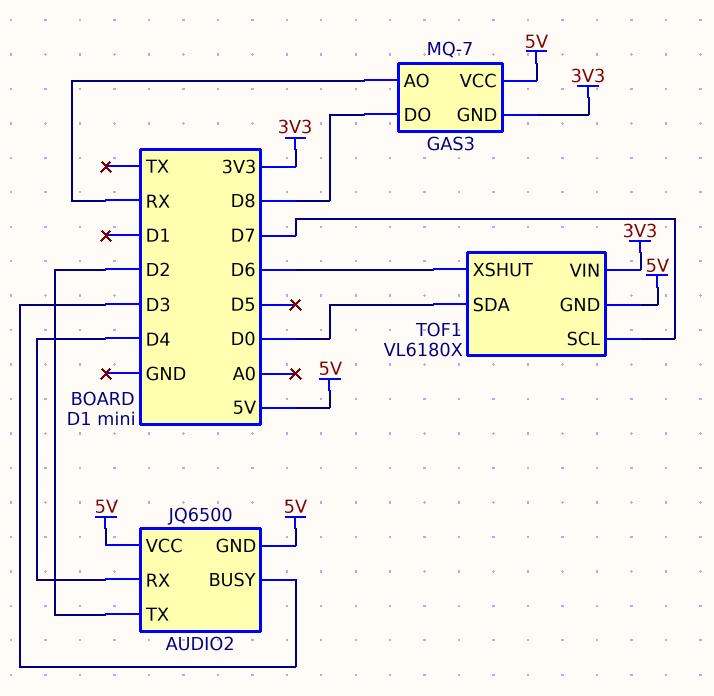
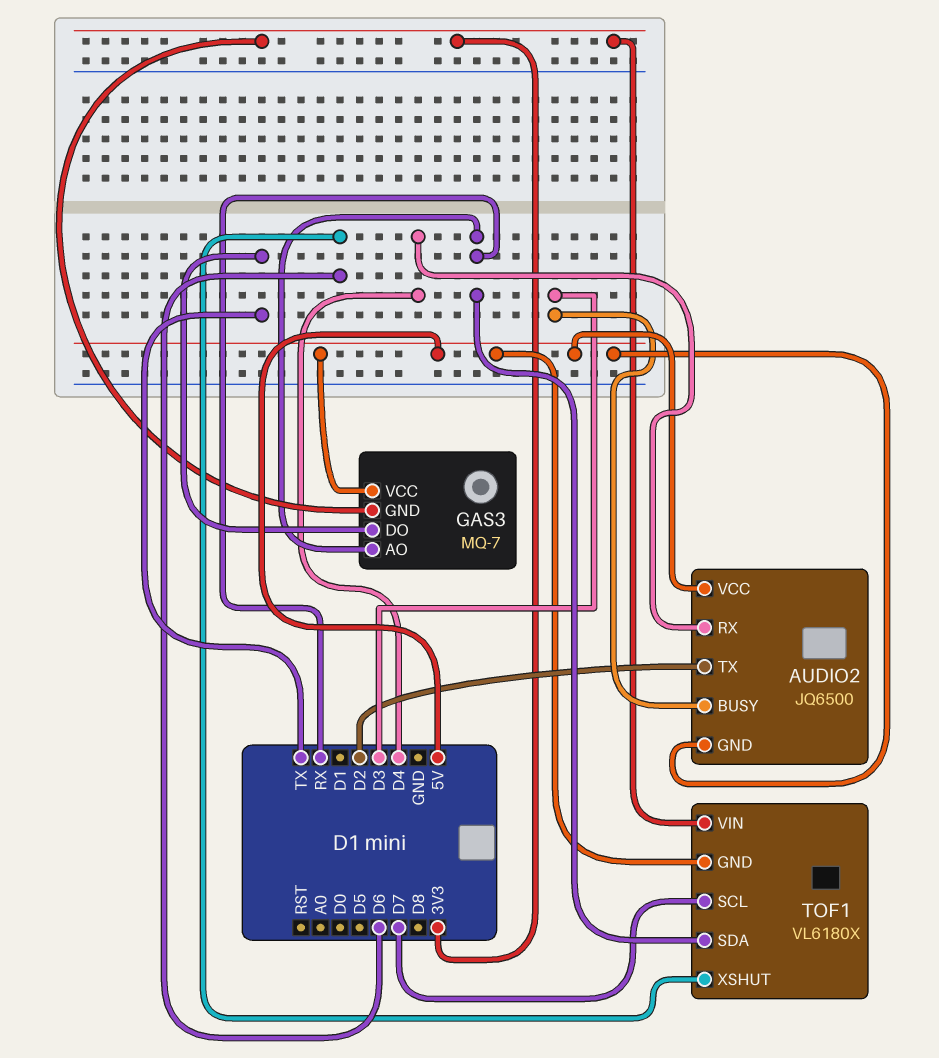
GAS3 pin DO: D8 -> TX
TOF1 pin SDA: D0 -> RX

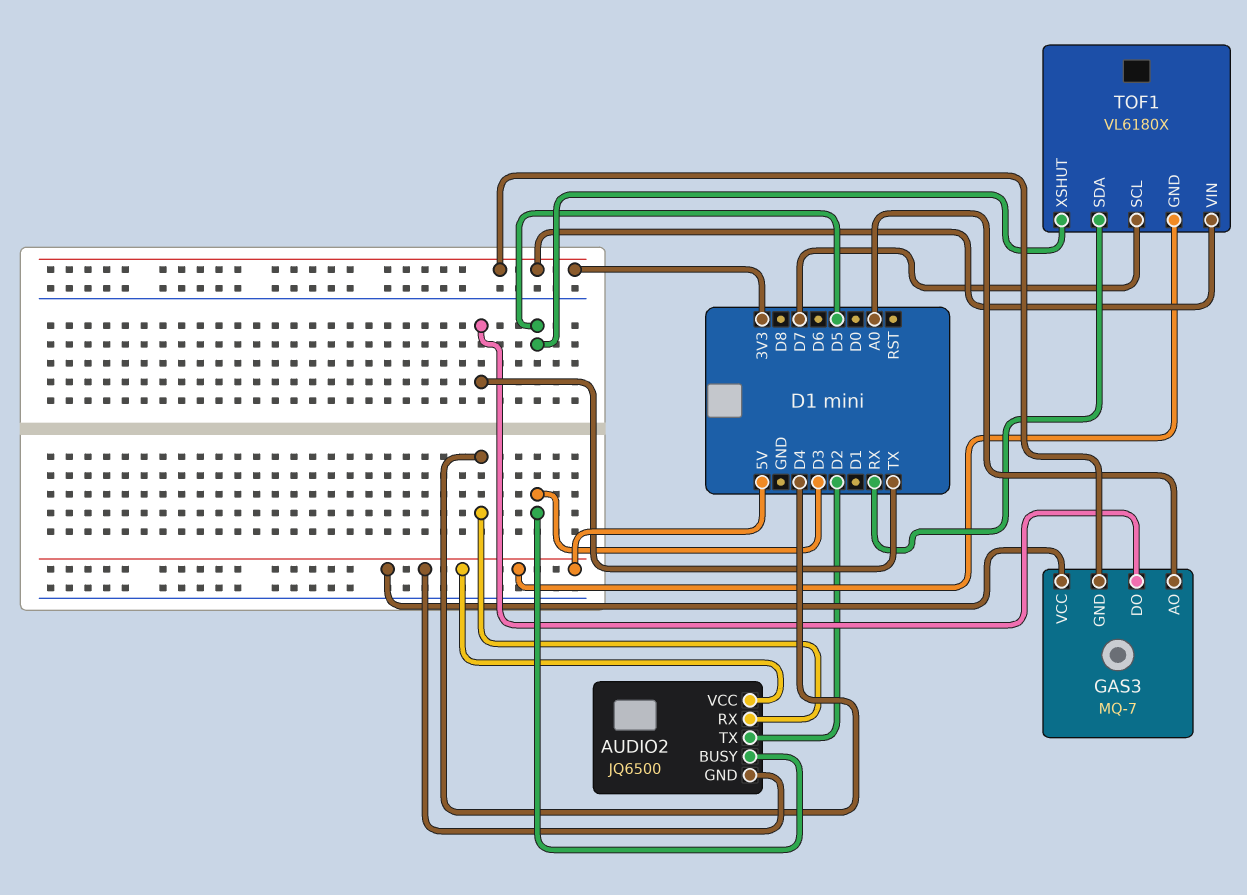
GAS3 pin AO: RX -> A0
TOF1 pin XSHUT: D6 -> D5

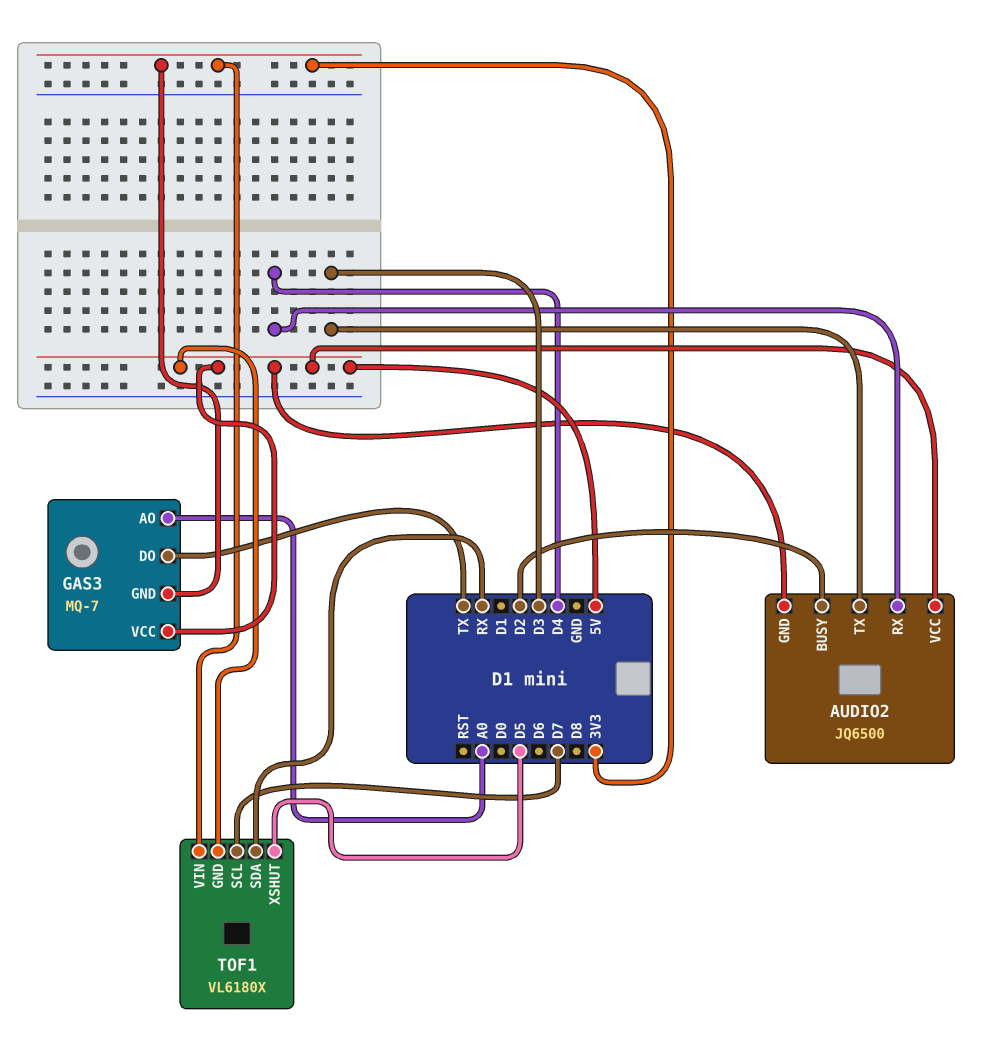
AUDIO2 pin BUSY: D3 -> D2
AUDIO2 pin TX: D2 -> D3

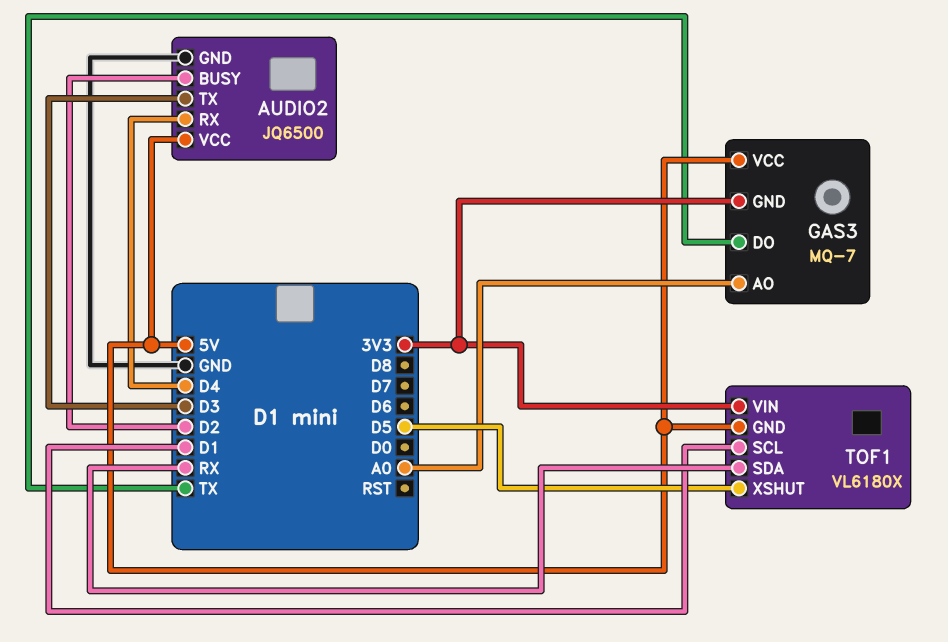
AUDIO2 pin GND: 5V -> GND
TOF1 pin SCL: D7 -> D1

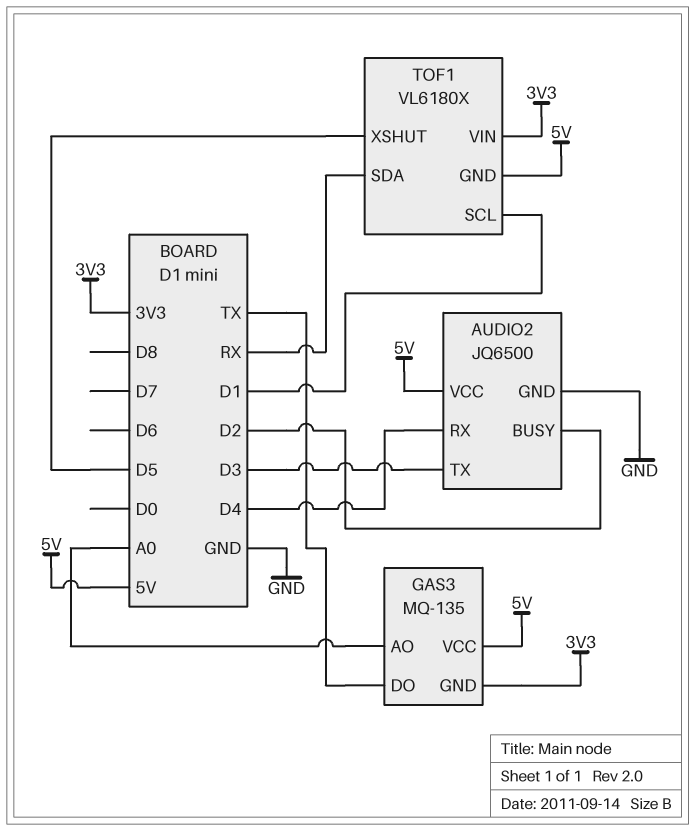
GAS3: MQ-7 -> MQ-135

